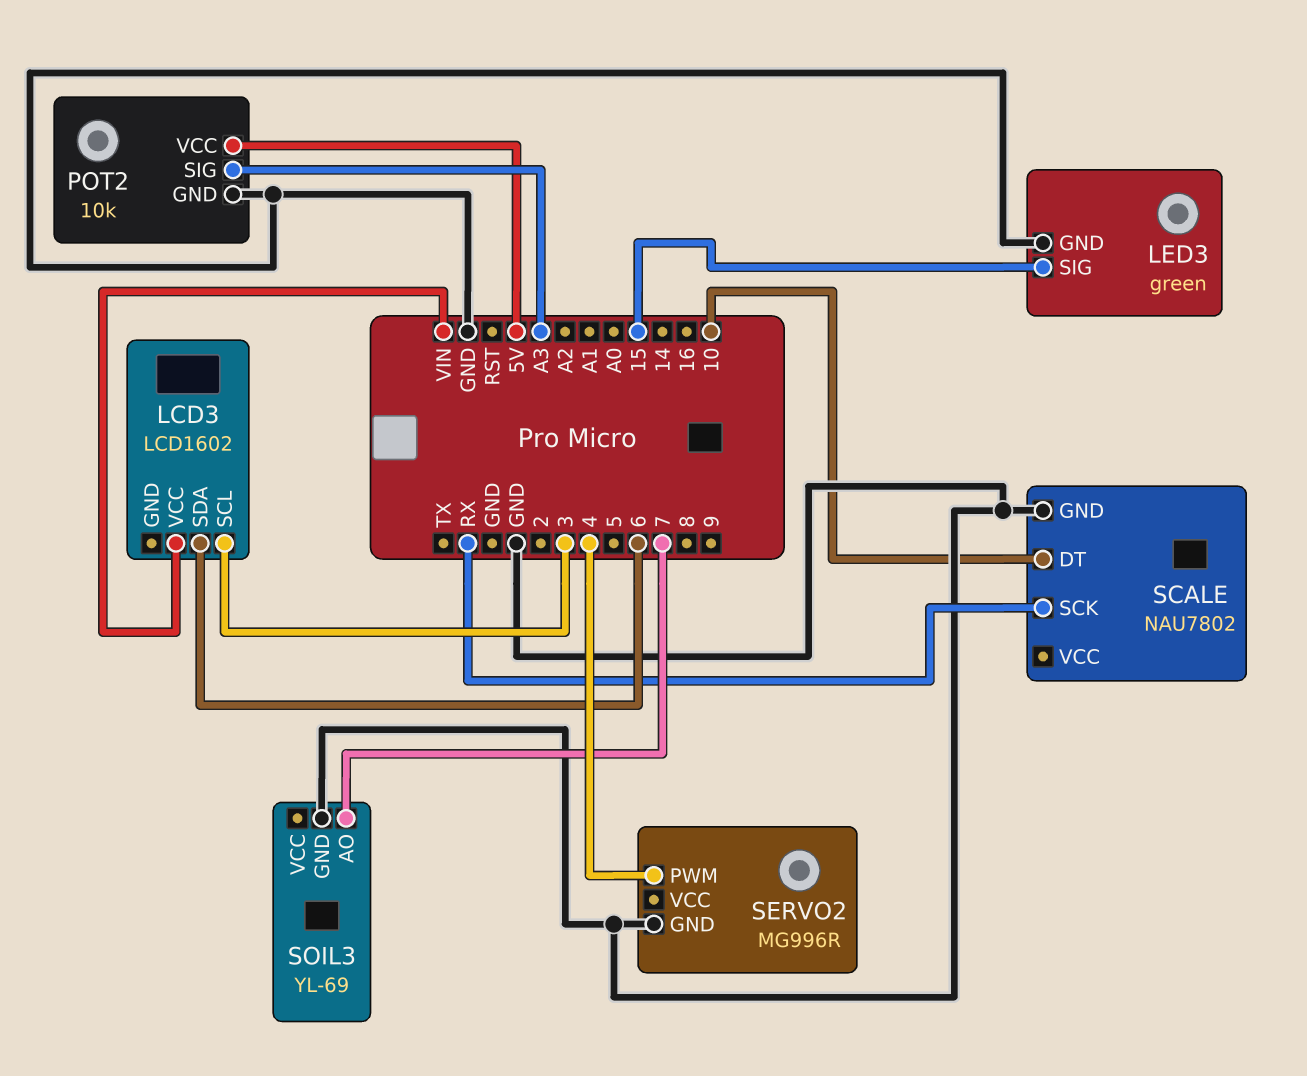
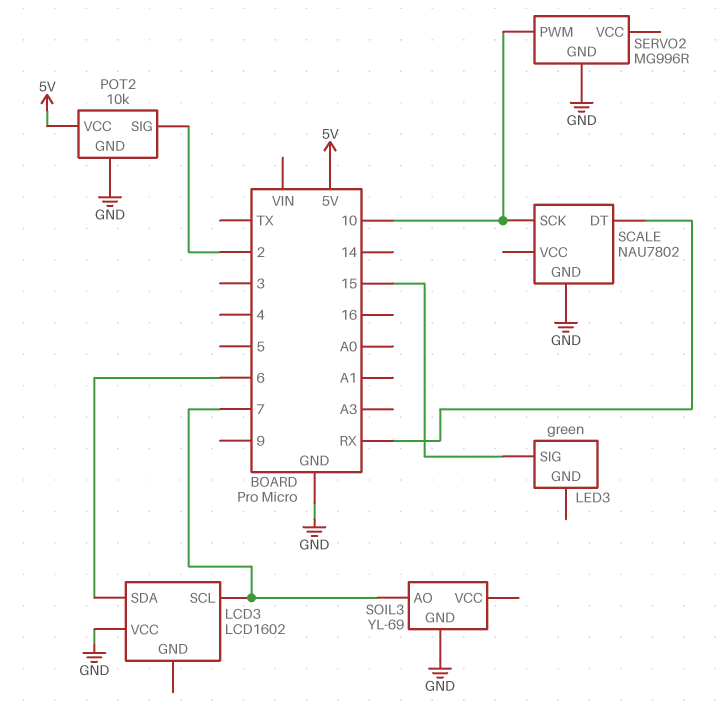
LCD3 pin SCL: 3 -> 7
LCD3 pin VCC: VIN -> GND
LED3 pin GND: GND -> none
POT2 pin SIG: A3 -> 2
SCALE pin DT: 10 -> RX
SCALE pin SCK: RX -> 10
SERVO2 pin PWM: 4 -> 10

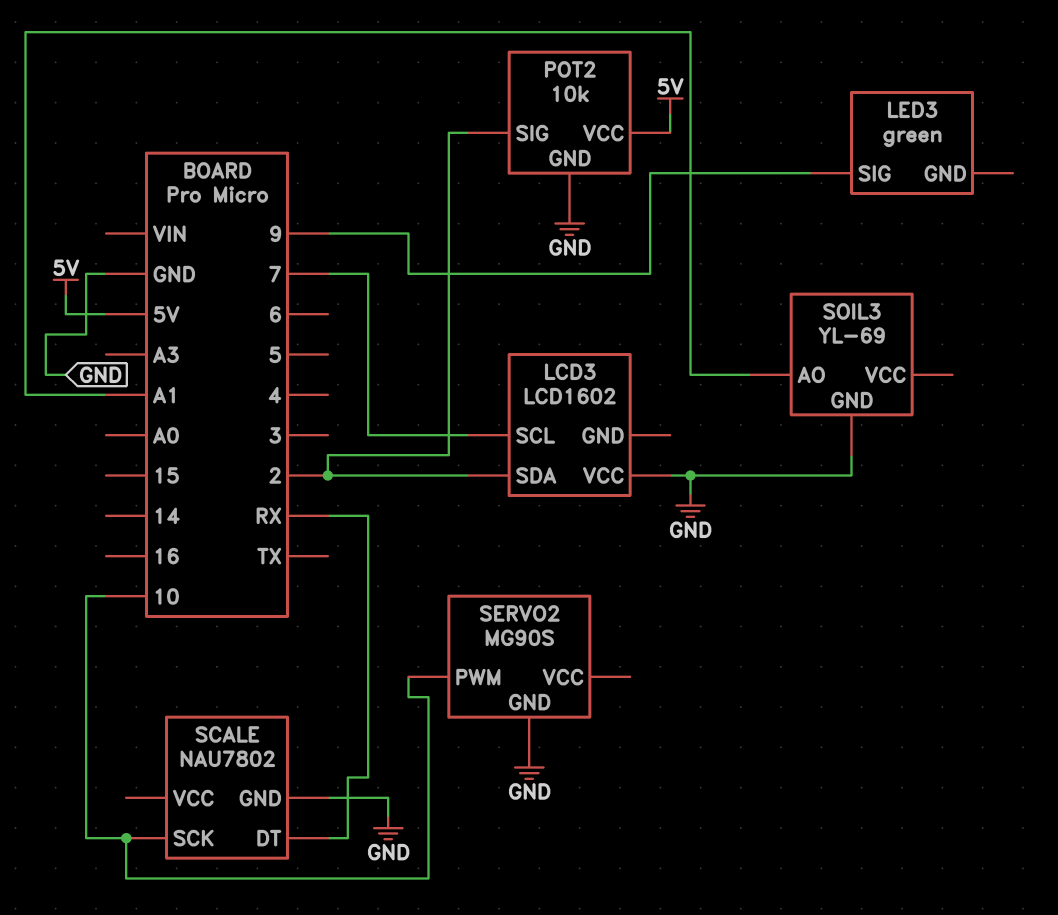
LCD3 pin SDA: 6 -> 2
LED3 pin SIG: 15 -> 9
SERVO2: MG996R -> MG90S
SOIL3 pin AO: 7 -> A1

